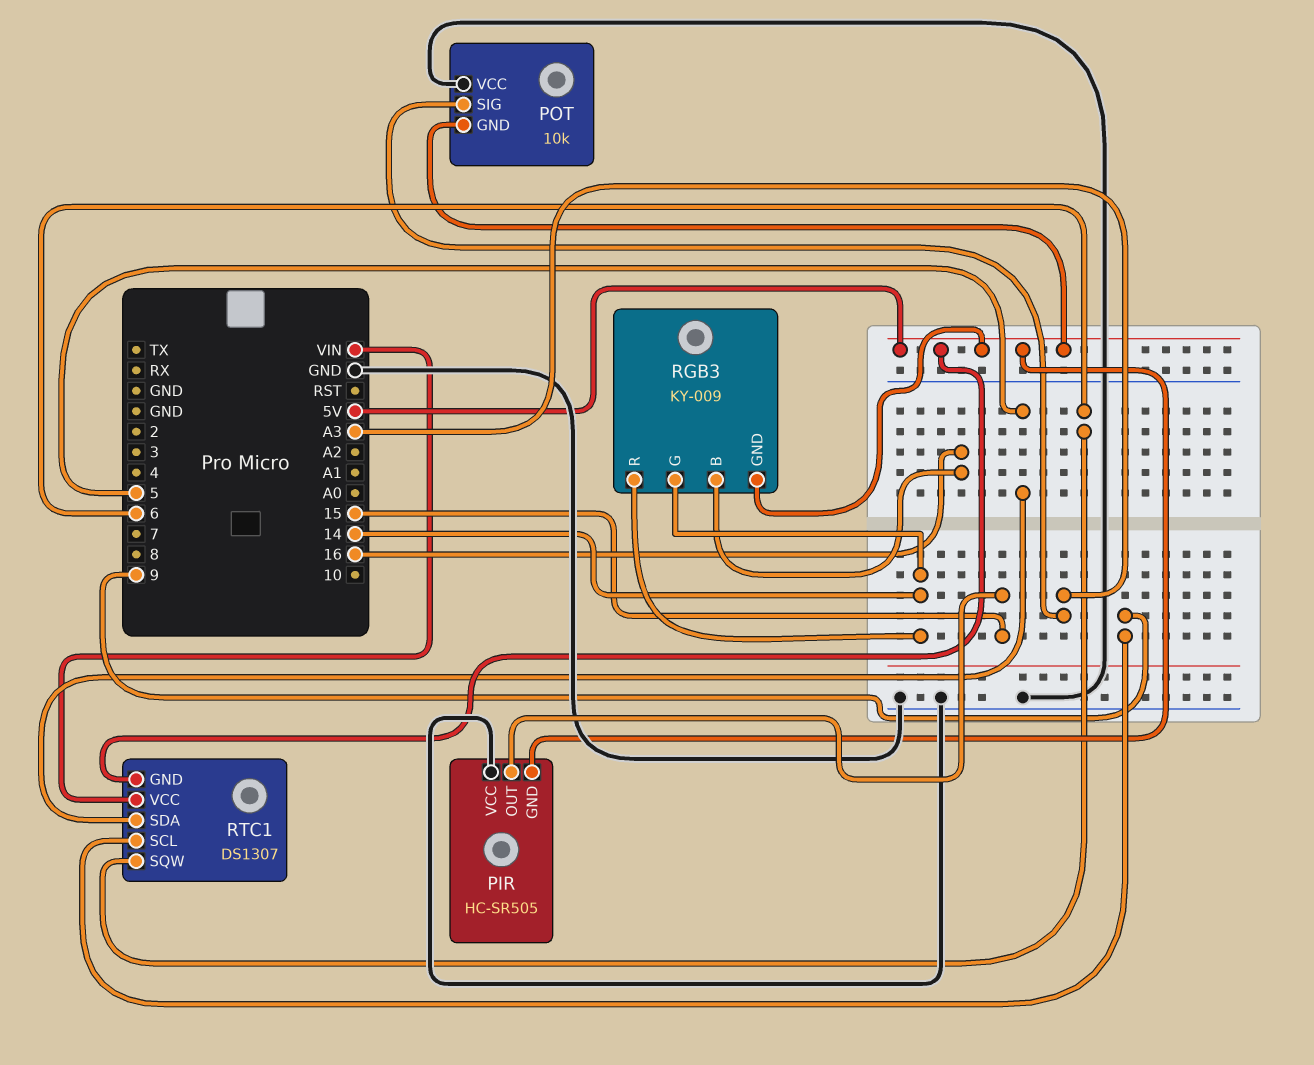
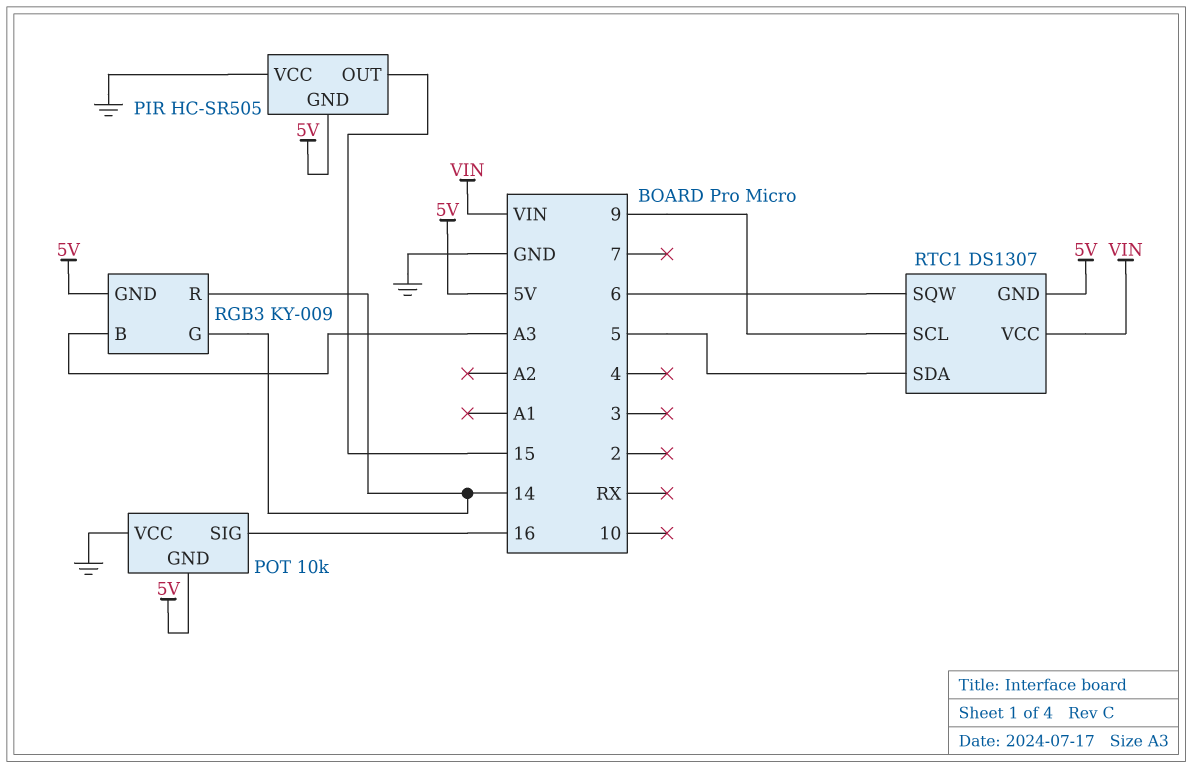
POT pin SIG: A3 -> 16
RGB3 pin B: 16 -> A3

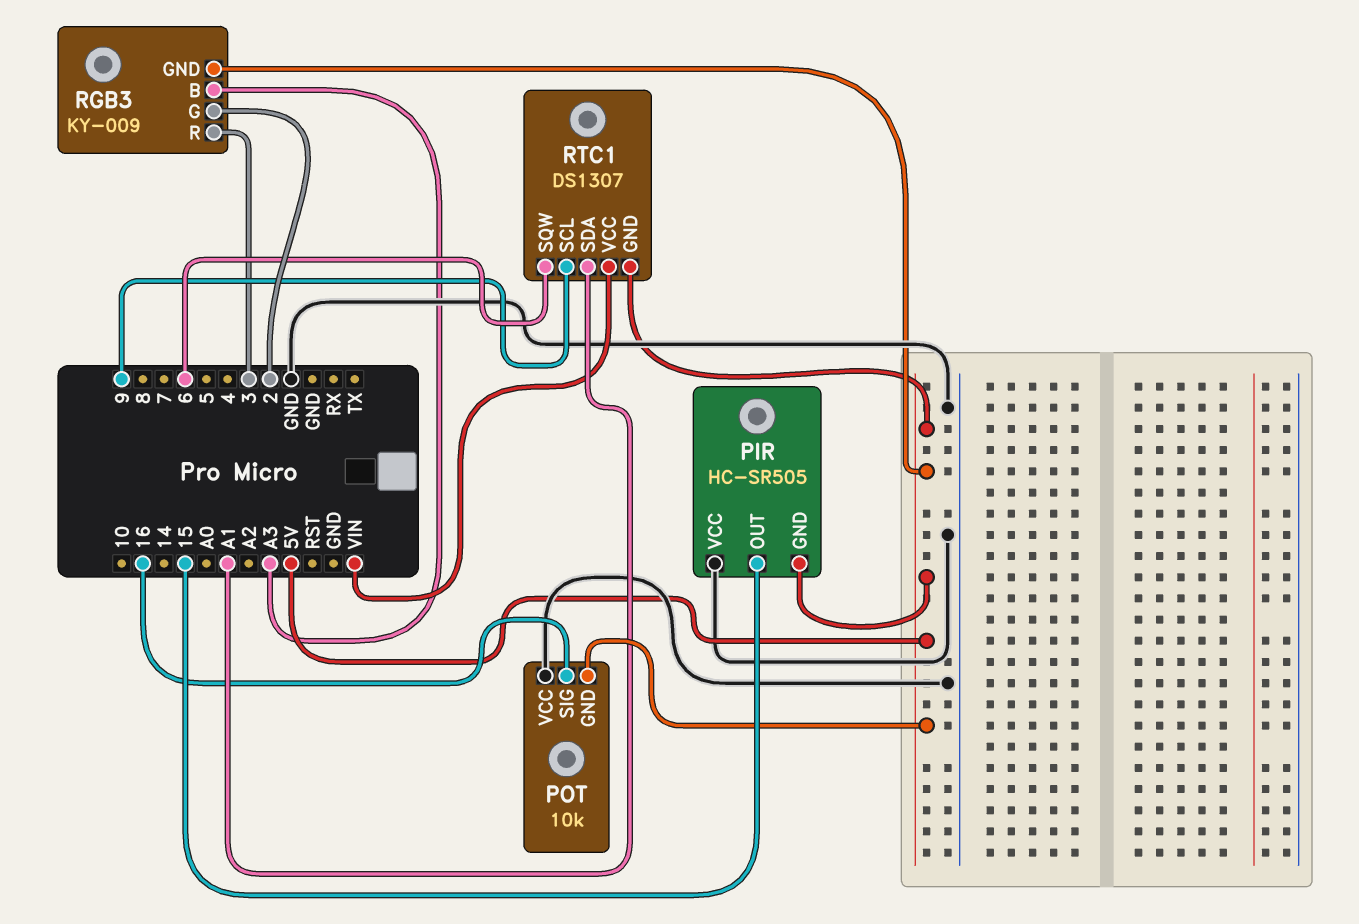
RGB3 pin G: 14 -> 2
RGB3 pin R: 14 -> 3
RTC1 pin SDA: 5 -> A1

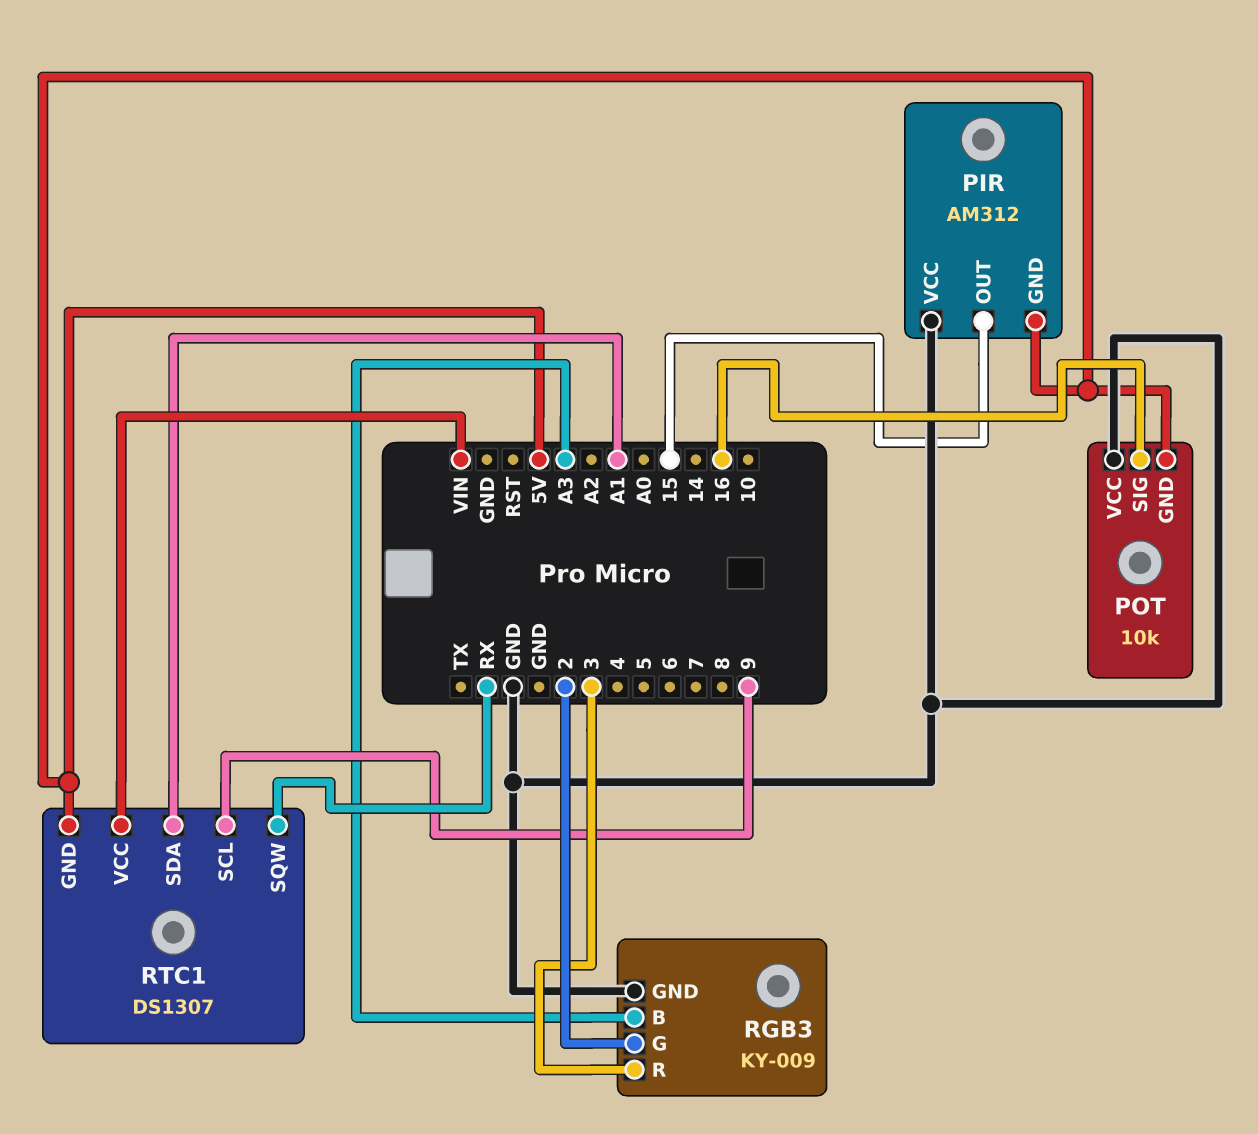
PIR: HC-SR505 -> AM312
RGB3 pin GND: 5V -> GND
RTC1 pin SQW: 6 -> RX

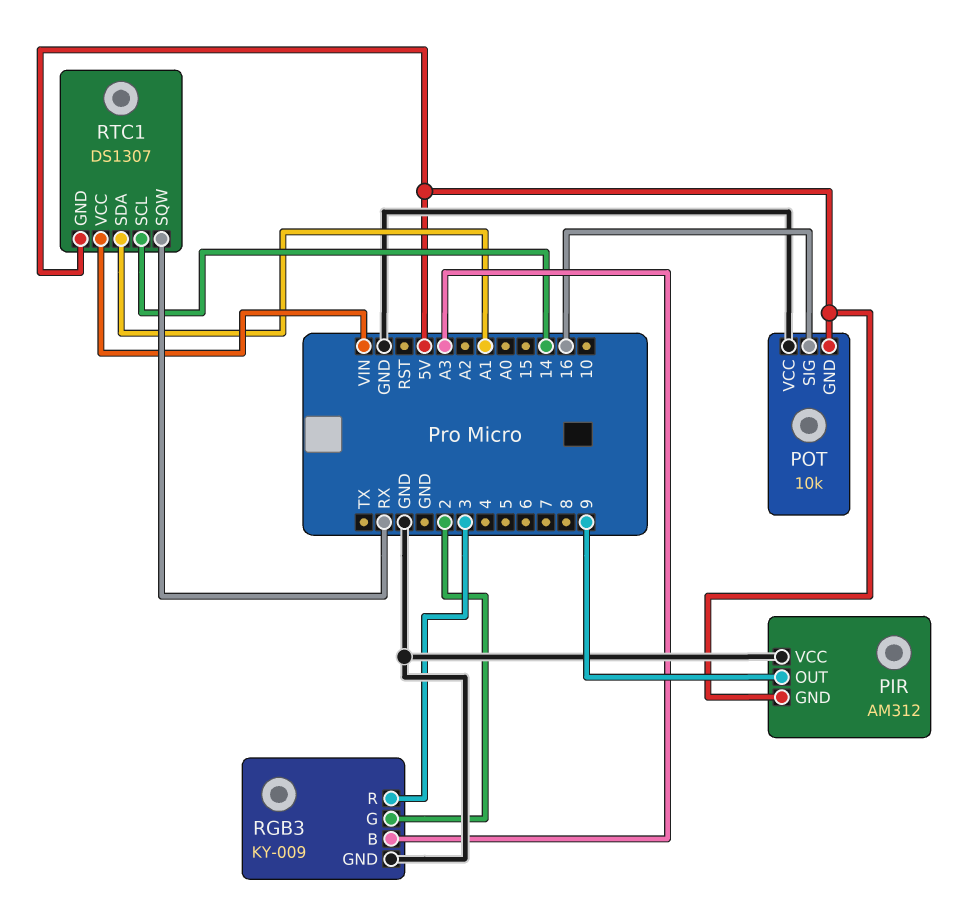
PIR pin OUT: 15 -> 9
RTC1 pin SCL: 9 -> 14

